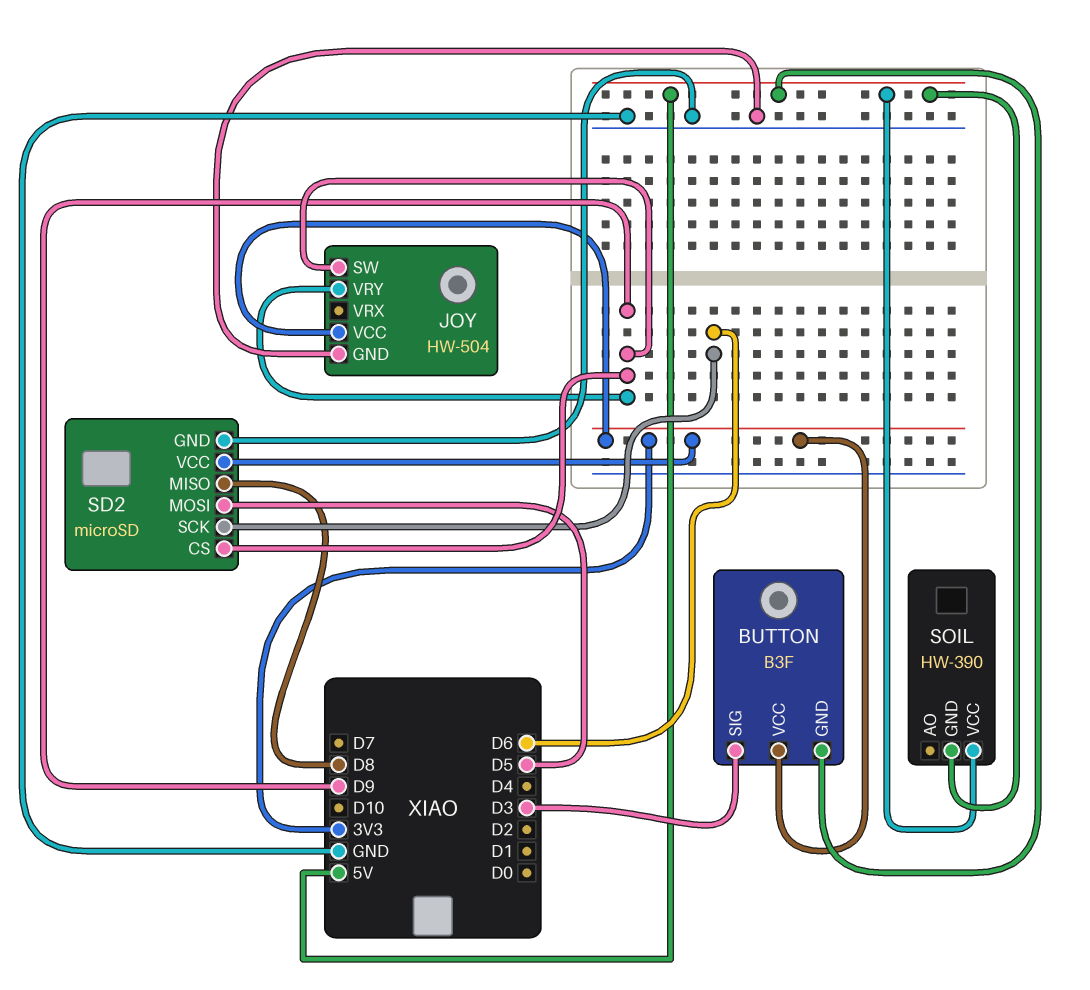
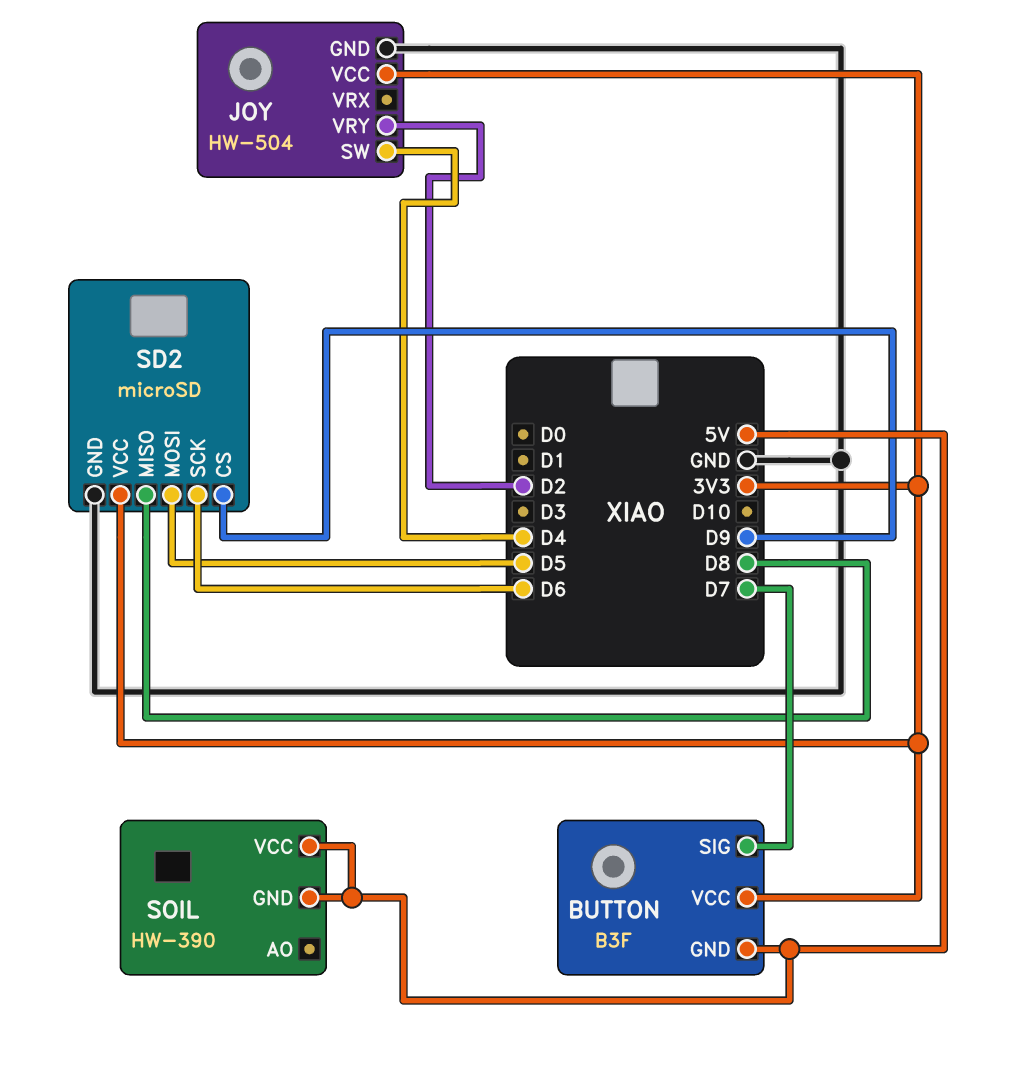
BUTTON pin SIG: D3 -> D7
JOY pin SW: D9 -> D4
JOY pin VRY: D9 -> D2

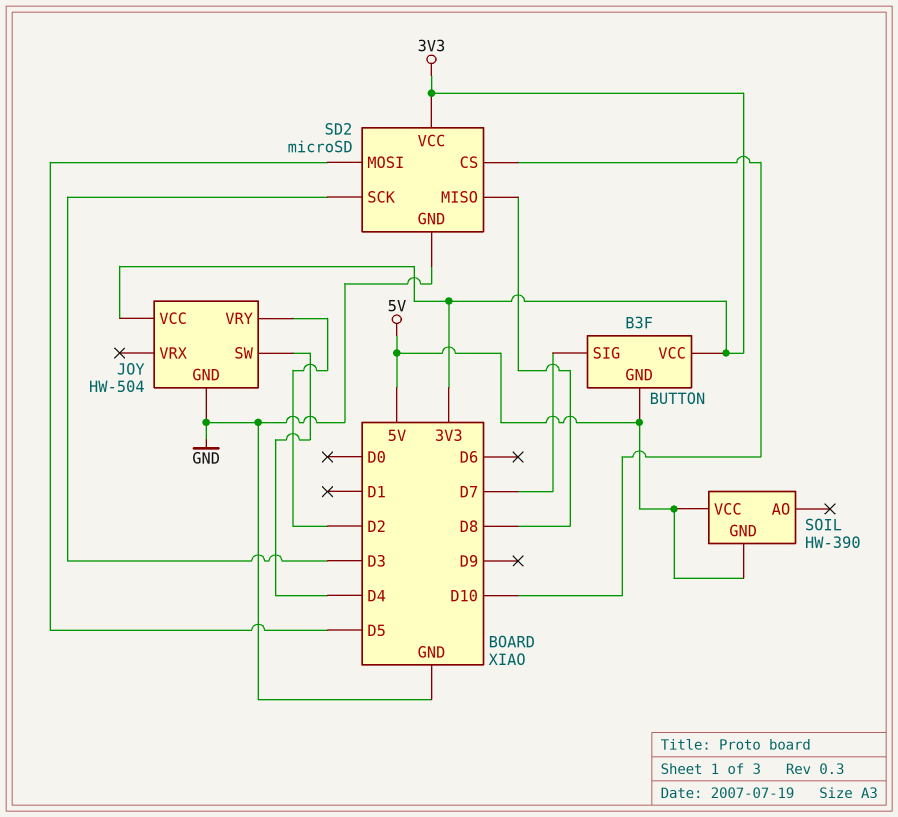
SD2 pin CS: D9 -> D10
SD2 pin SCK: D6 -> D3

